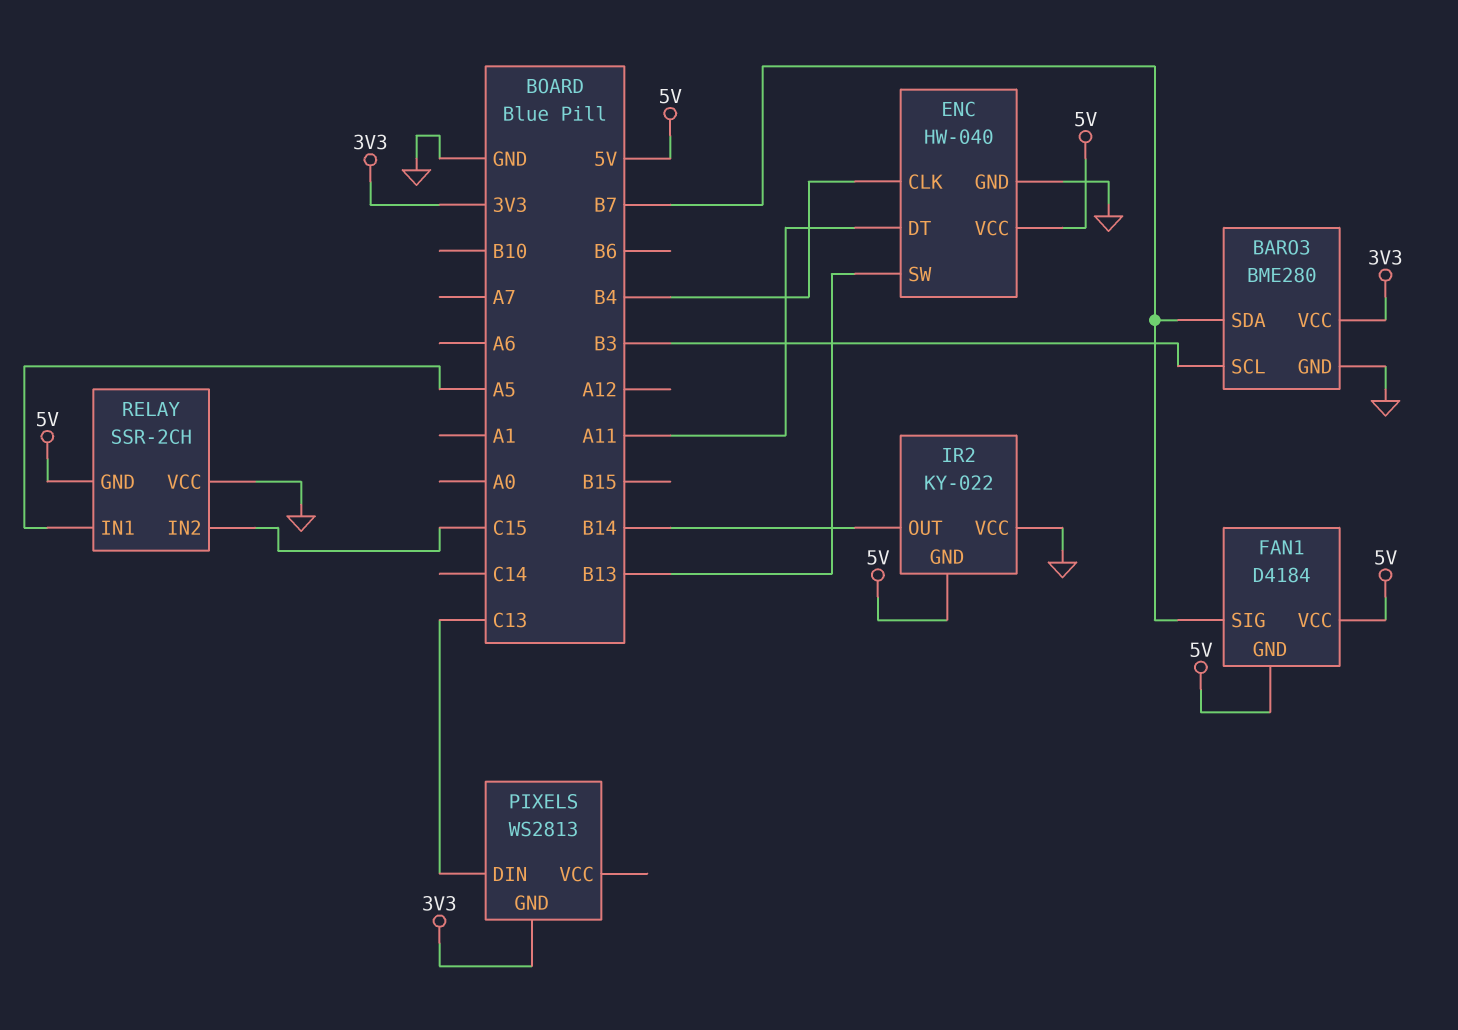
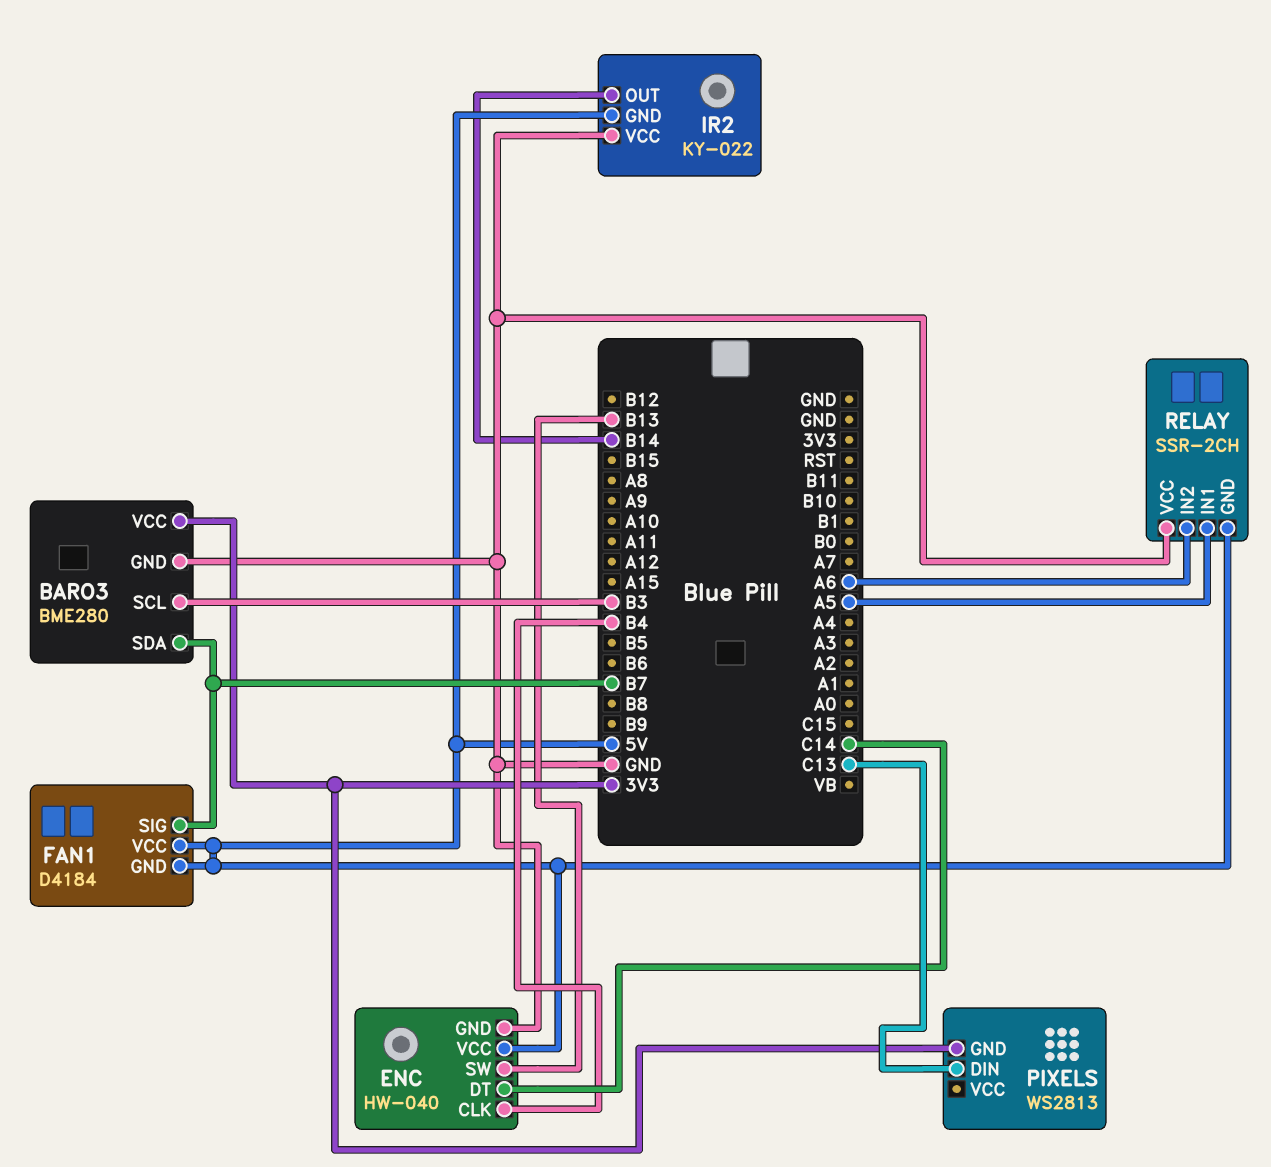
ENC pin DT: A11 -> C14
RELAY pin IN2: C15 -> A6

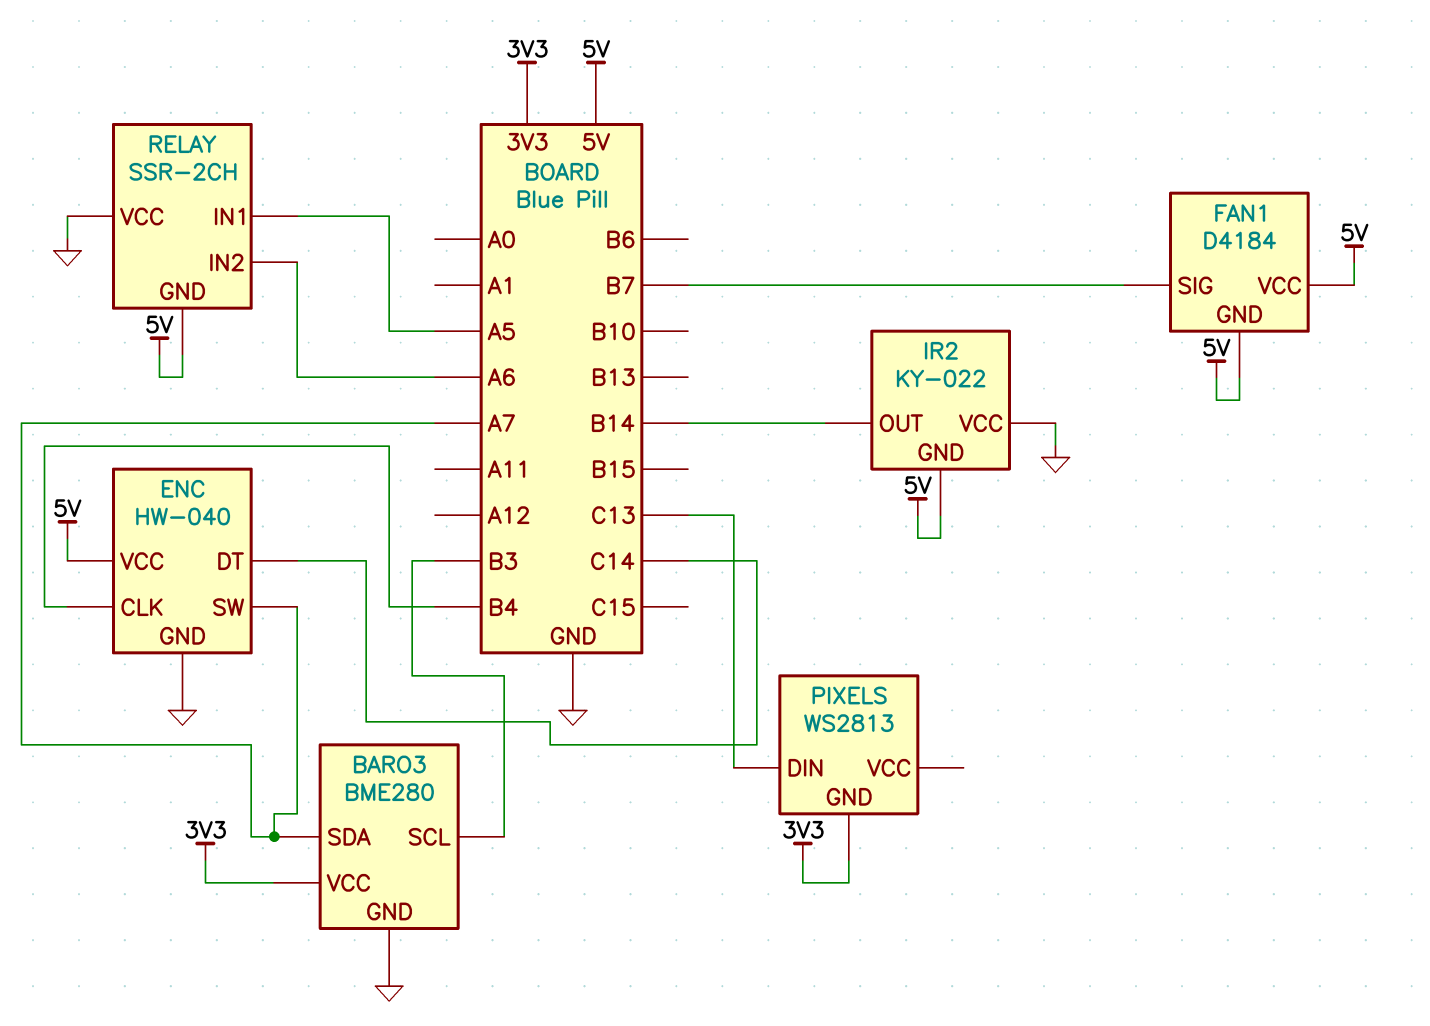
BARO3 pin SDA: B7 -> A7
ENC pin SW: B13 -> A7

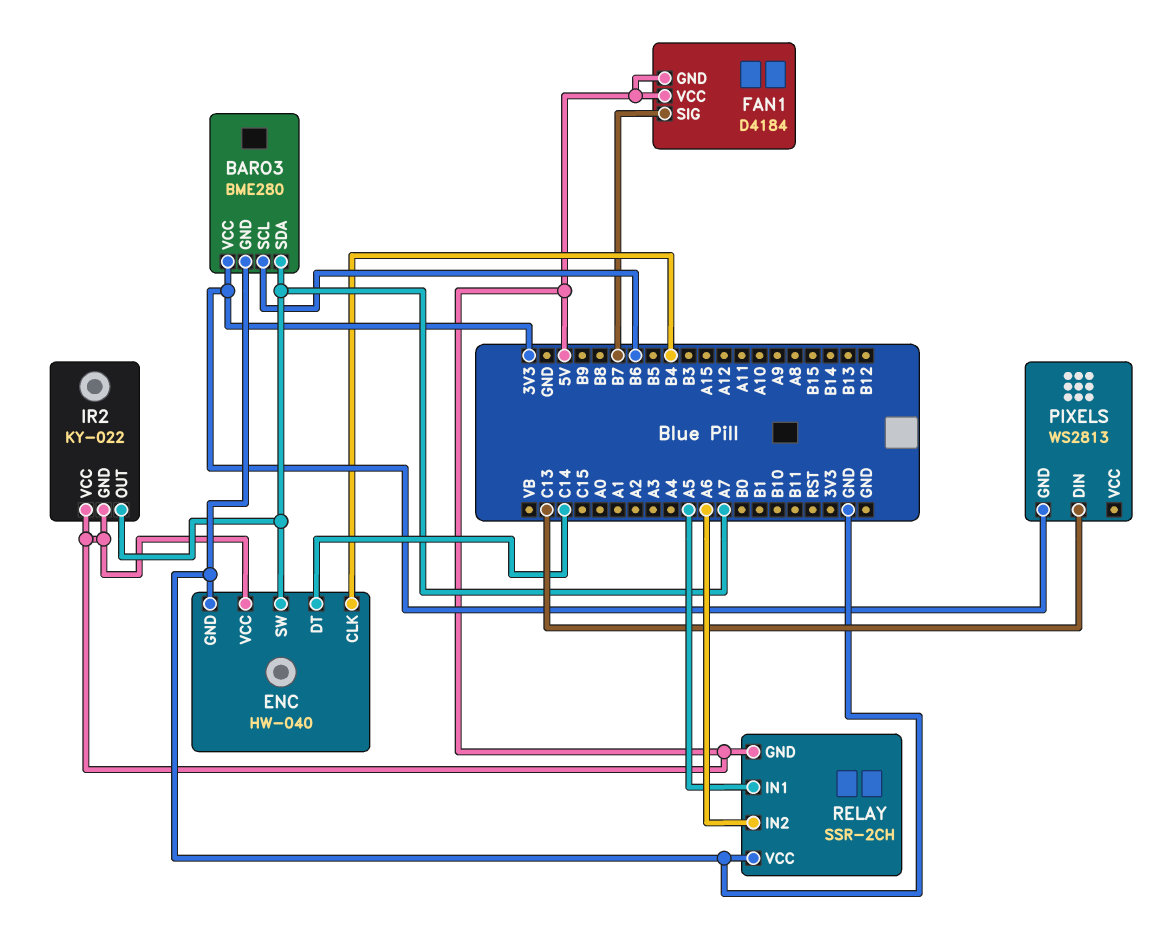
BARO3 pin SCL: B3 -> B6
IR2 pin OUT: B14 -> A7
IR2 pin VCC: GND -> 5V

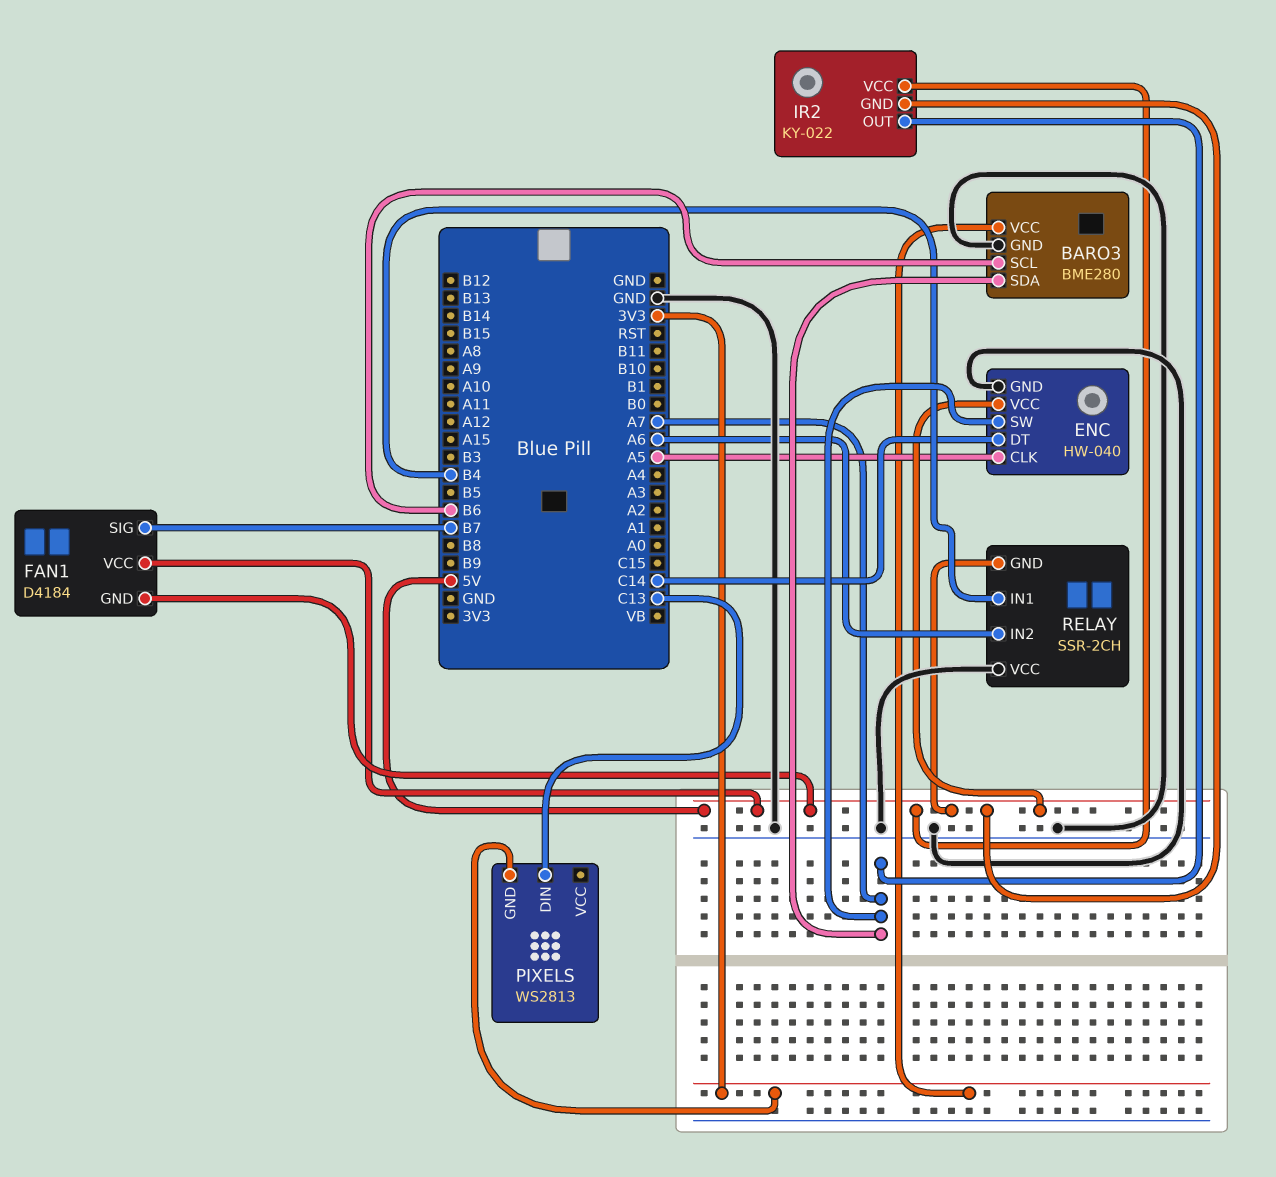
ENC pin CLK: B4 -> A5
RELAY pin IN1: A5 -> B4

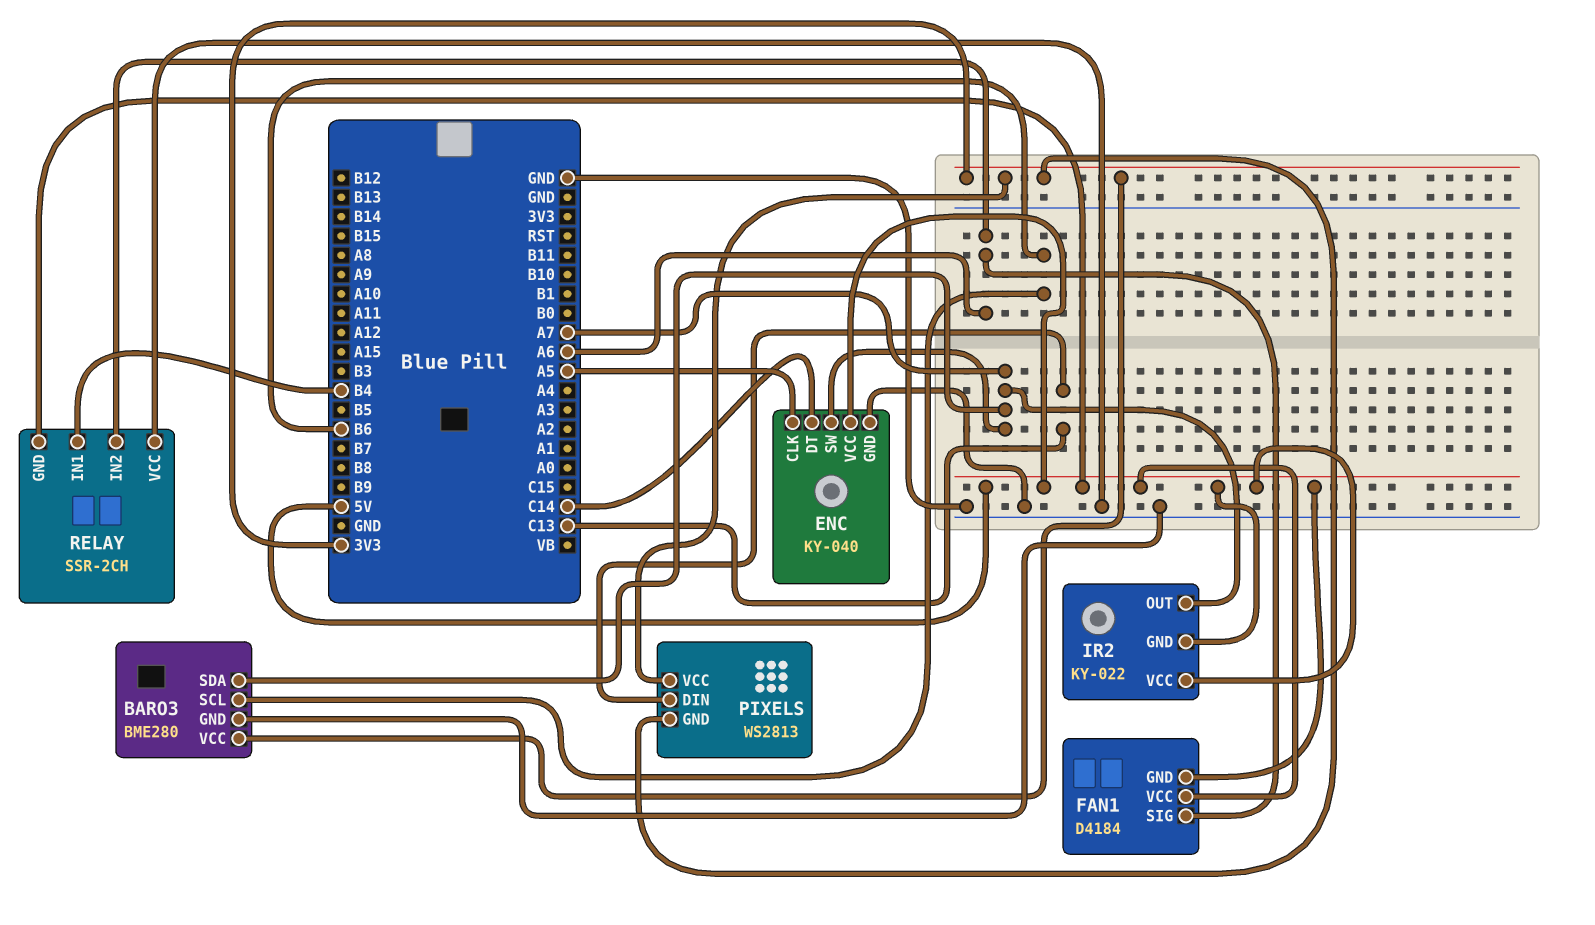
ENC: HW-040 -> KY-040
FAN1 pin SIG: B7 -> A6
PIXELS pin VCC: none -> 3V3

